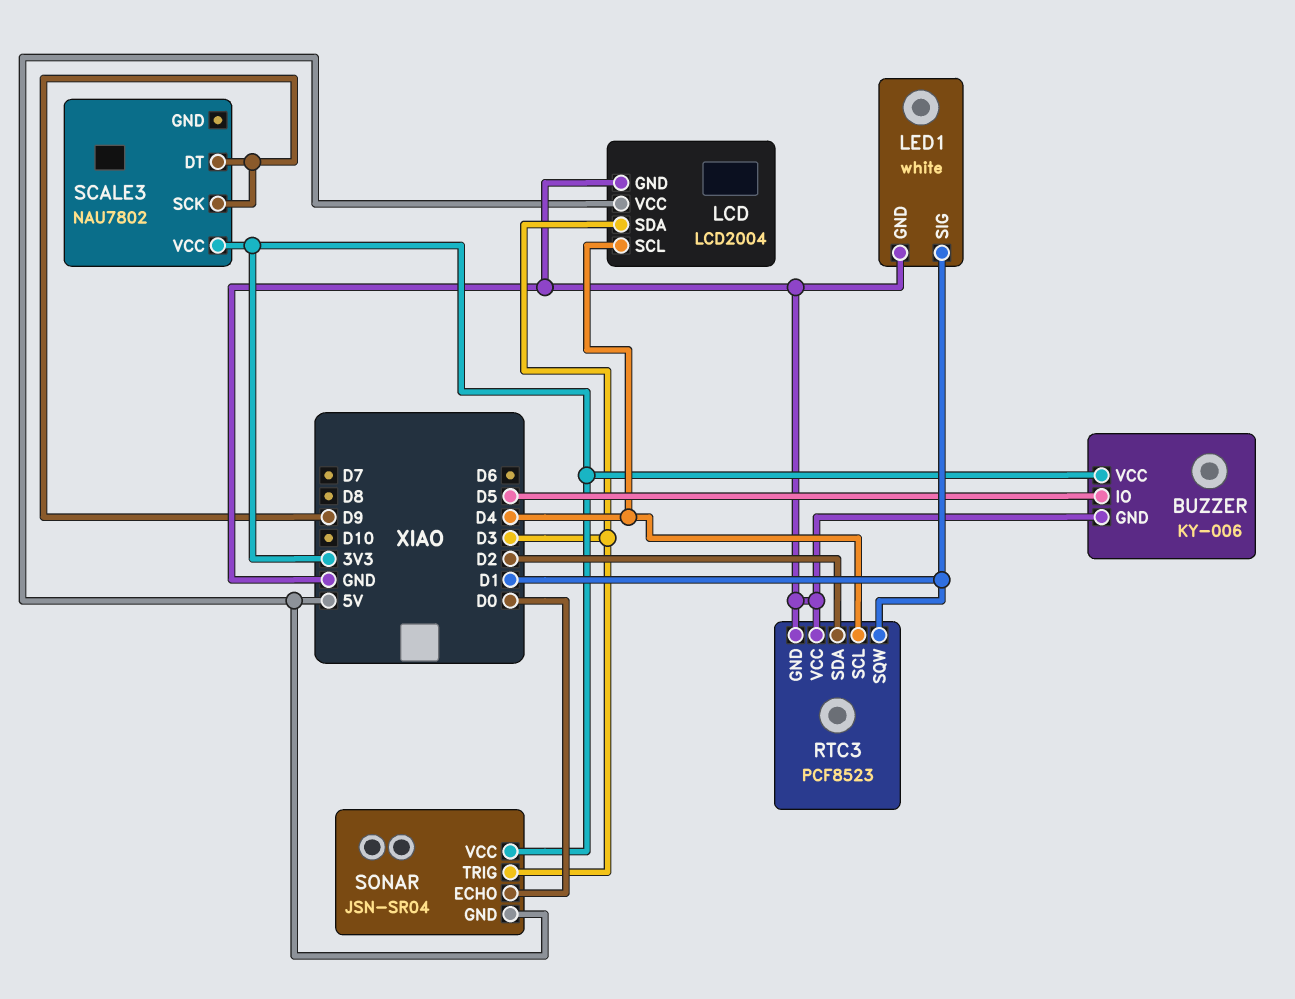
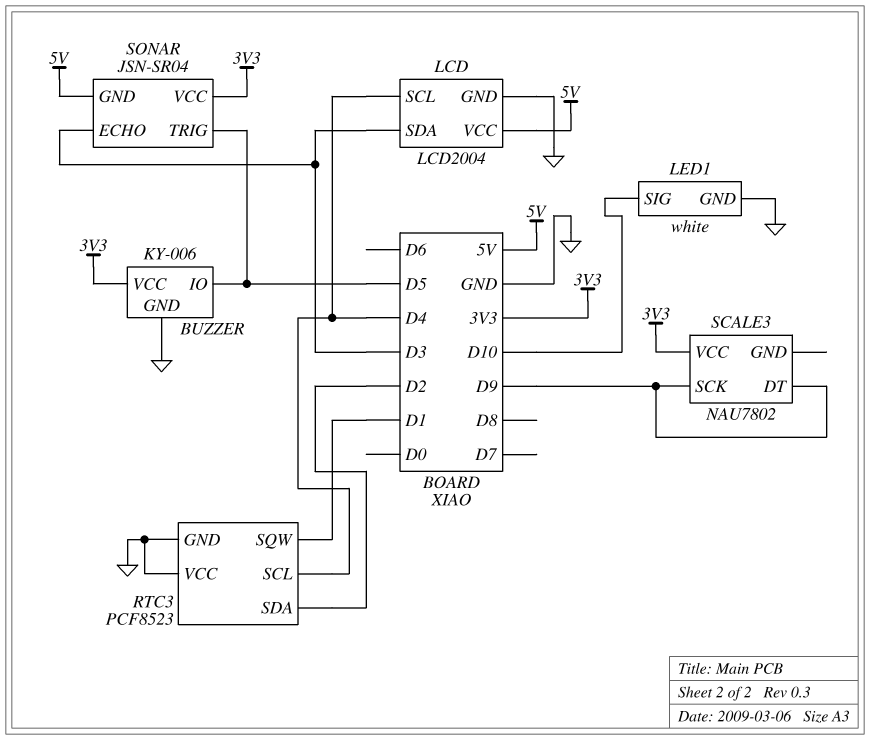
LED1 pin SIG: D1 -> D10
SONAR pin ECHO: D0 -> D3
SONAR pin TRIG: D3 -> D5

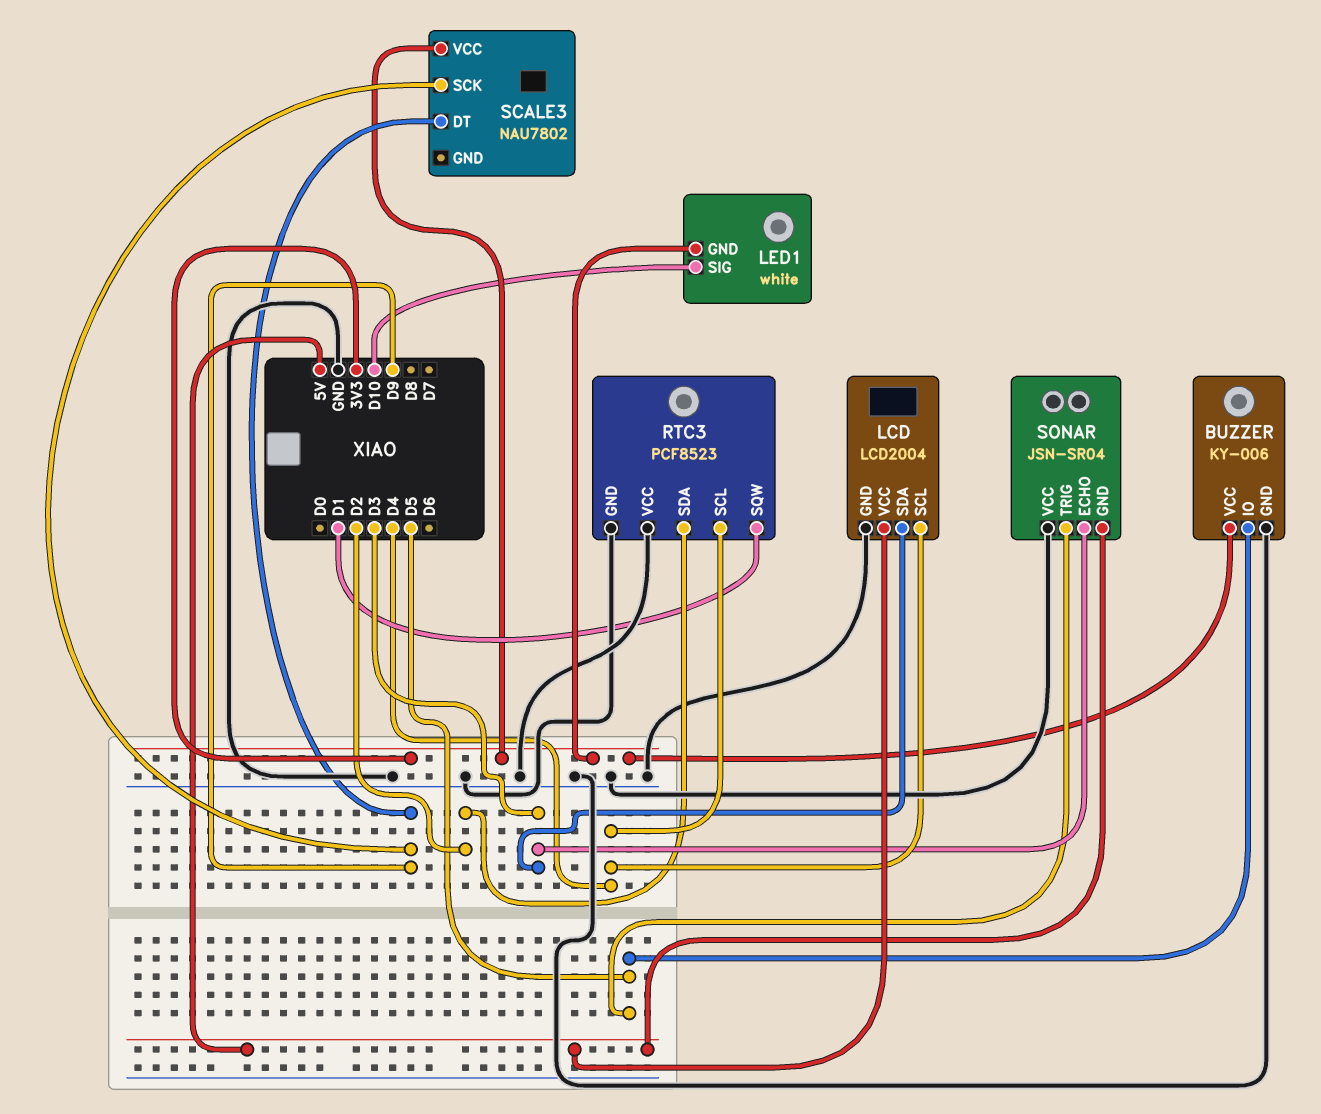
LED1 pin GND: GND -> 3V3
SONAR pin VCC: 3V3 -> GND

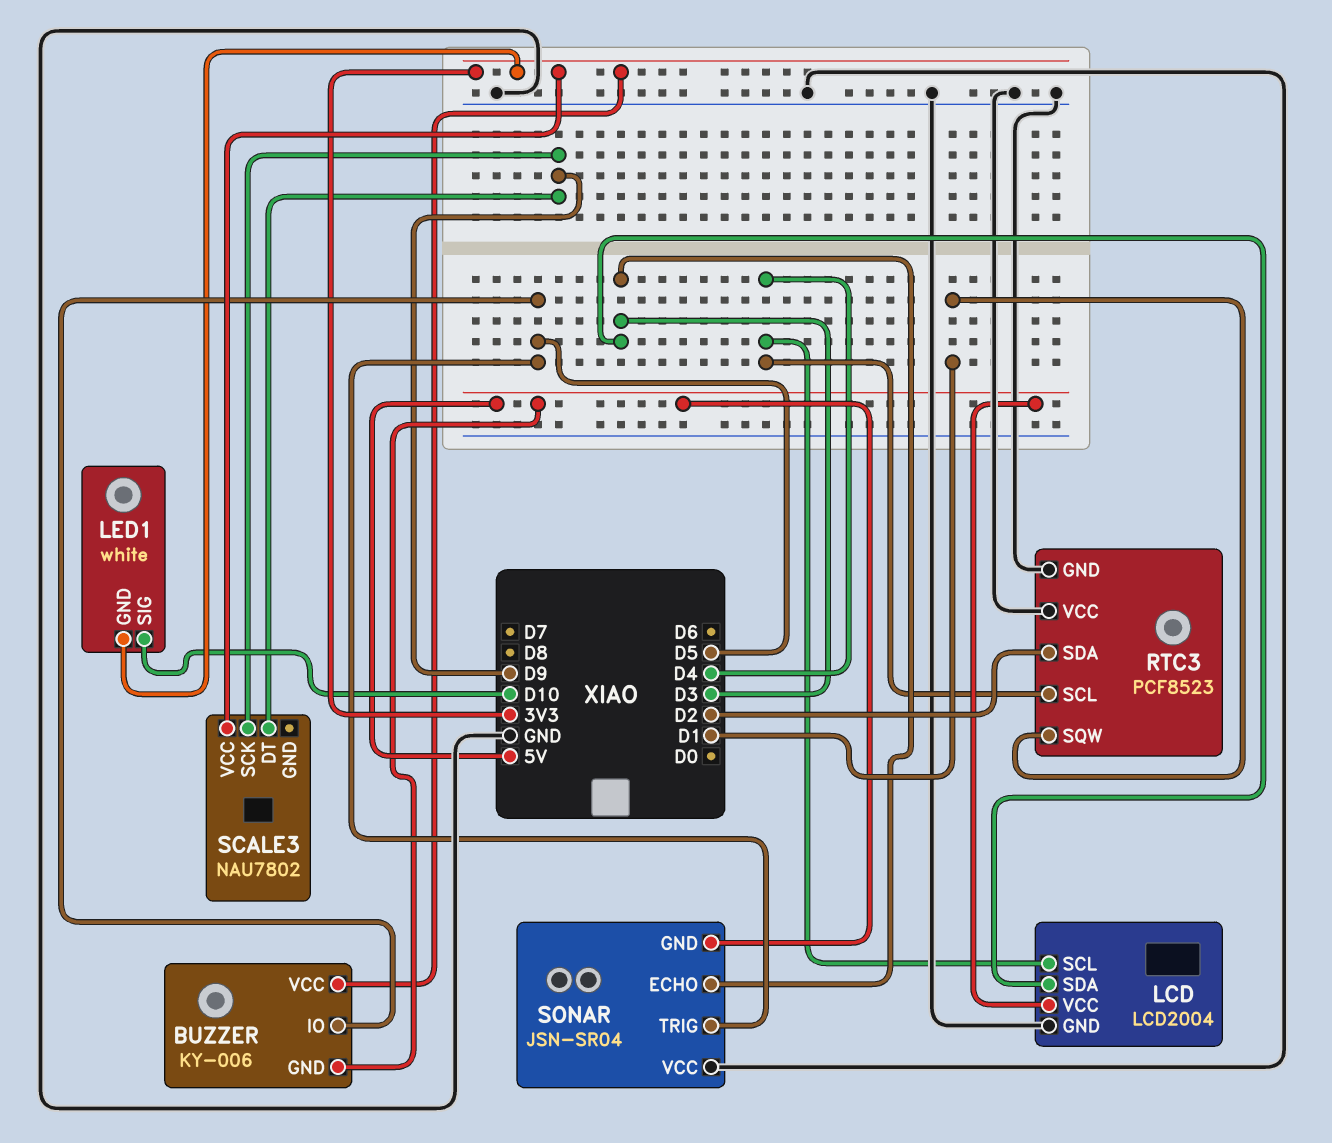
BUZZER pin GND: GND -> 5V

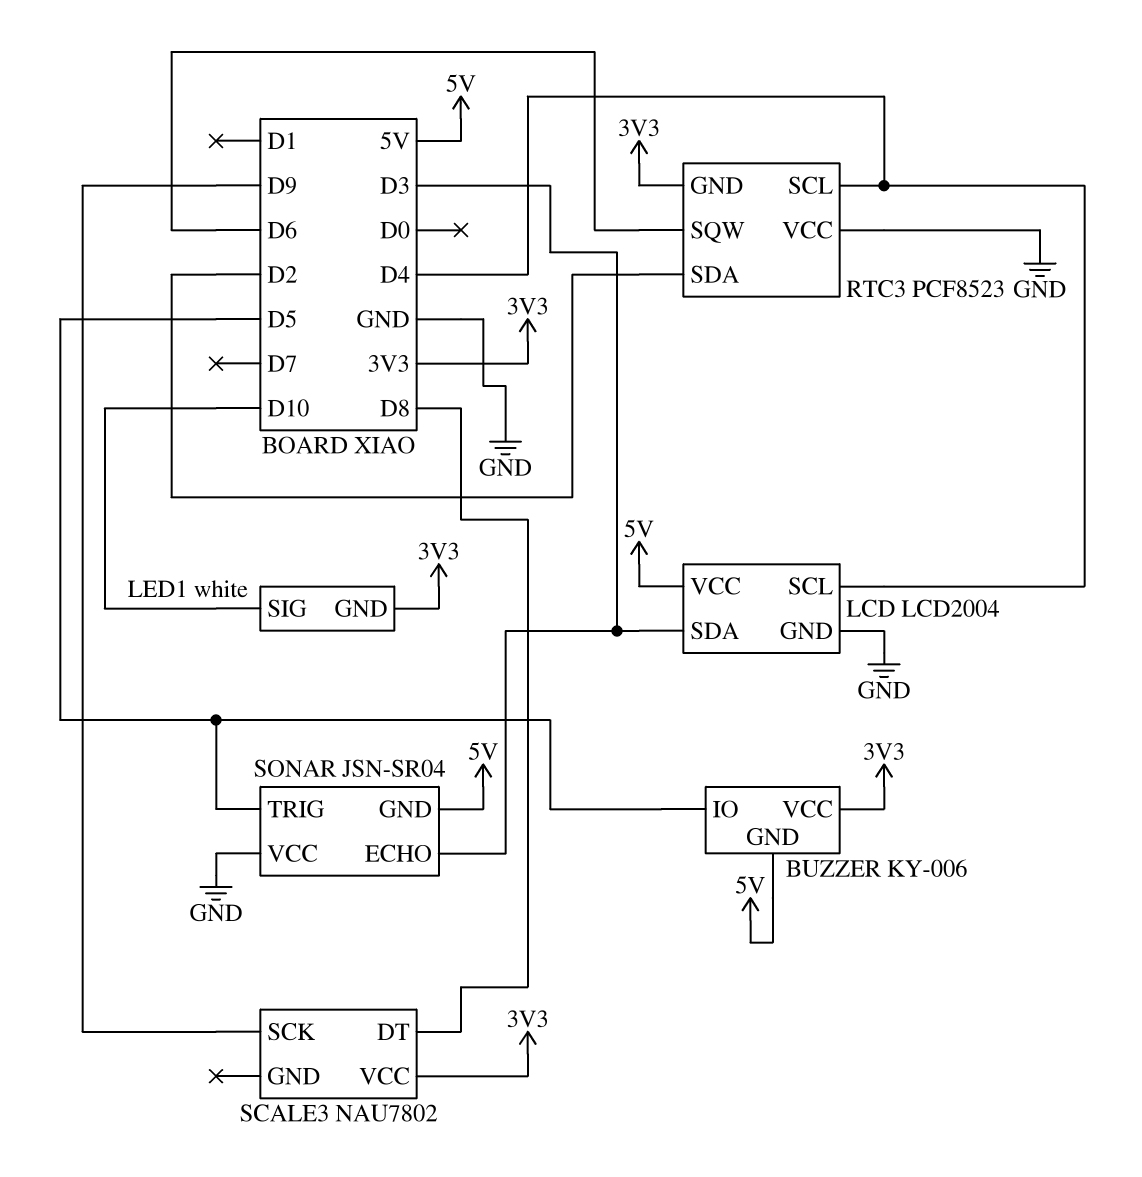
RTC3 pin GND: GND -> 3V3
RTC3 pin SQW: D1 -> D6
SCALE3 pin DT: D9 -> D8

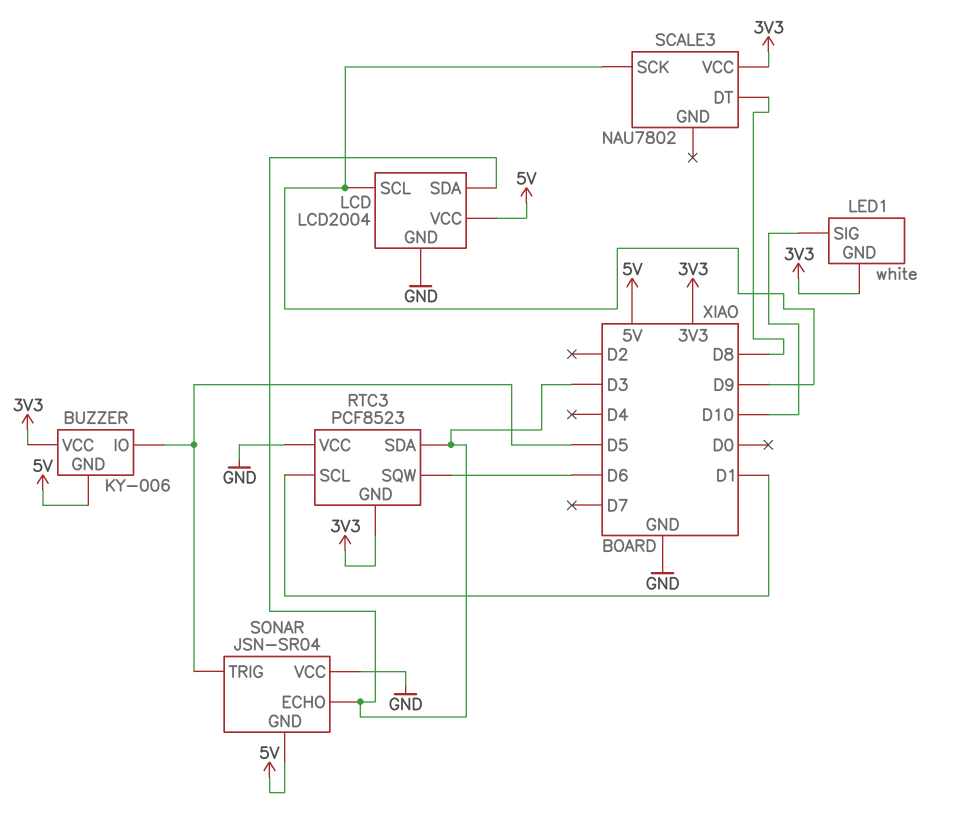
LCD pin SCL: D4 -> D9
RTC3 pin SCL: D4 -> D1
RTC3 pin SDA: D2 -> D3

